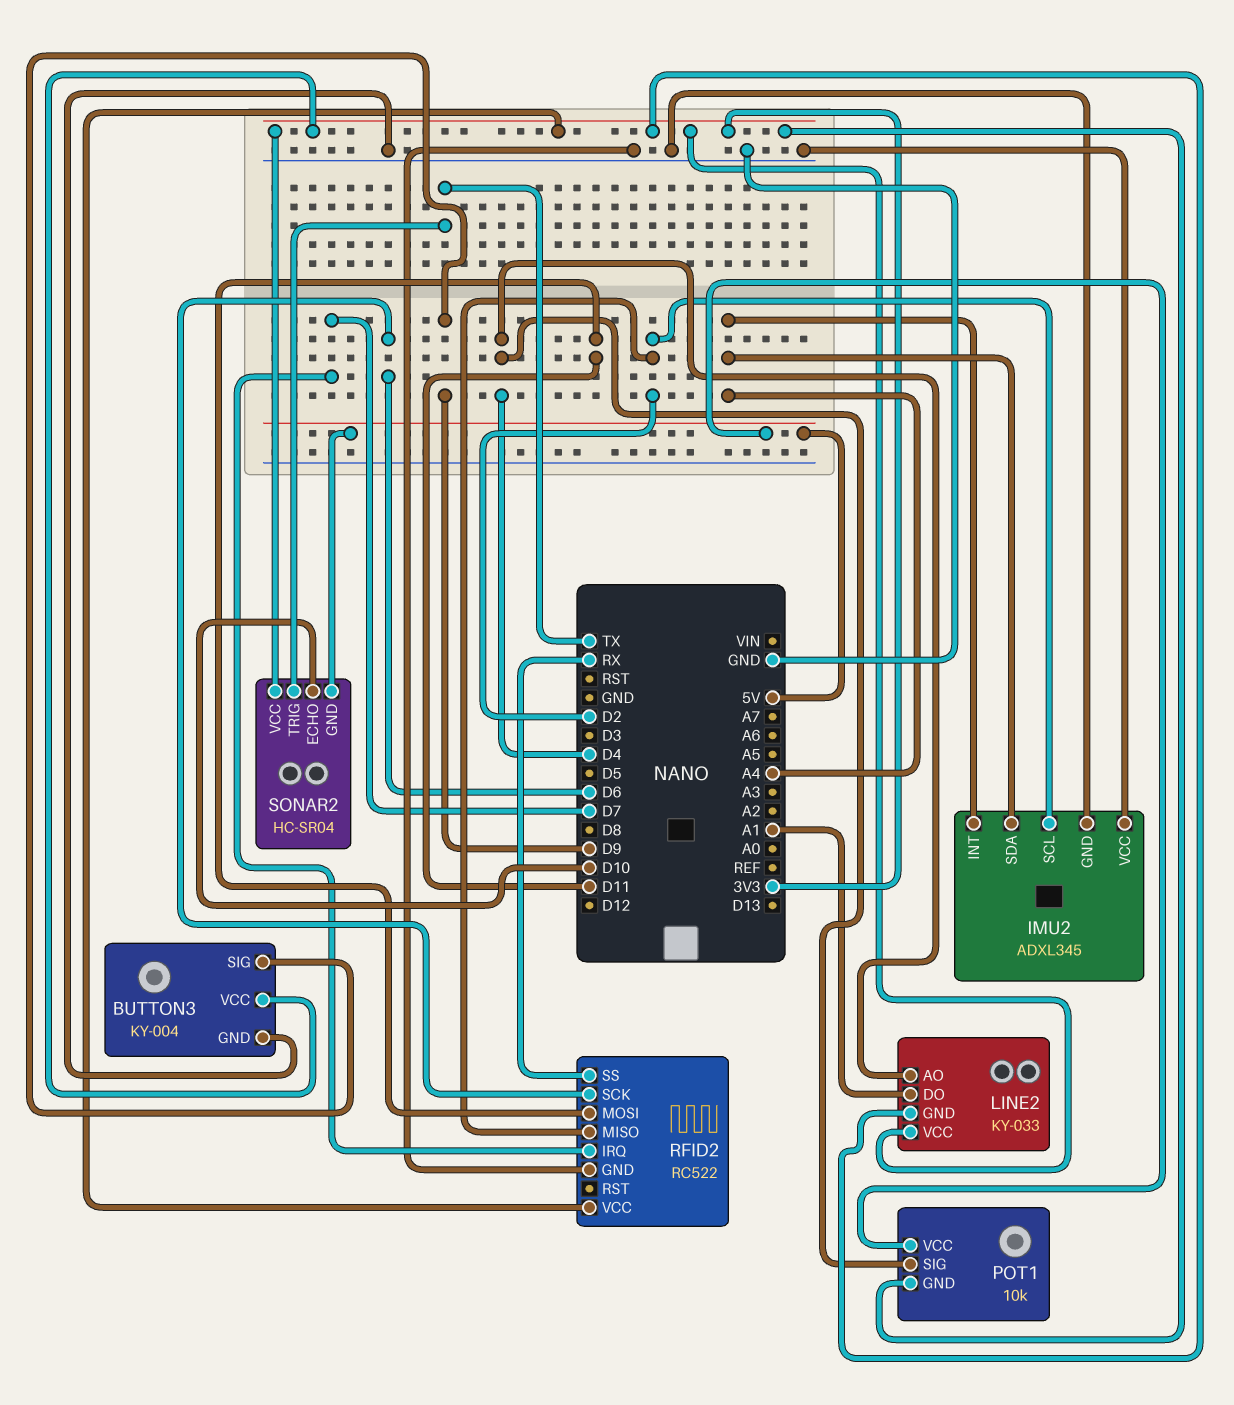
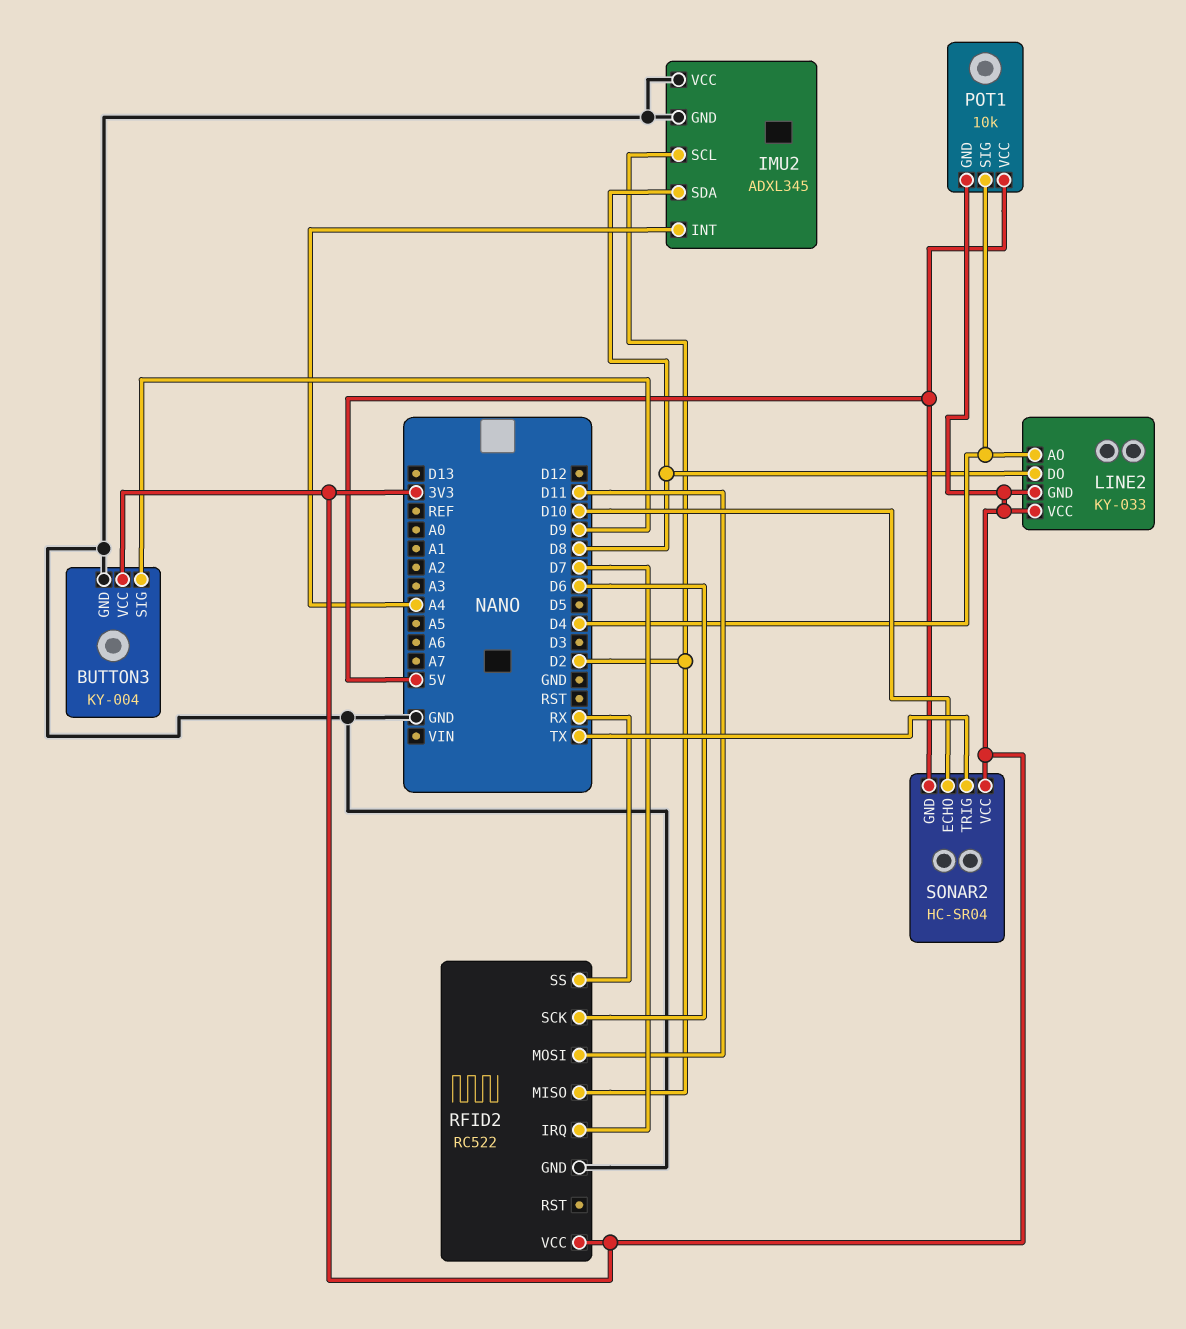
IMU2 pin SDA: A4 -> D8
LINE2 pin DO: A1 -> D8

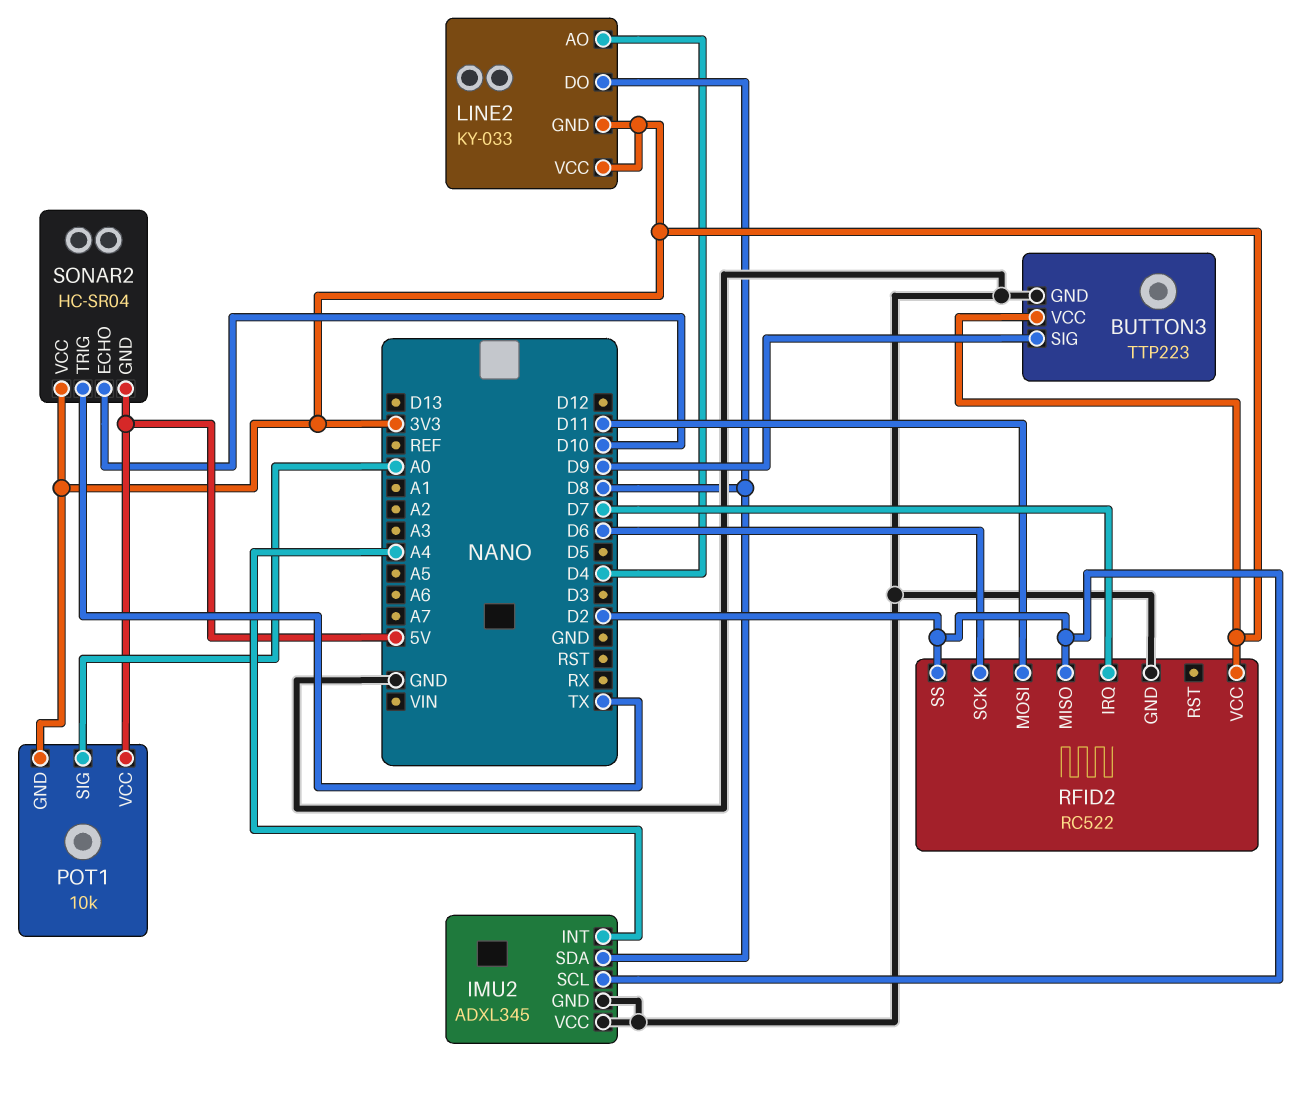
BUTTON3: KY-004 -> TTP223
POT1 pin SIG: D4 -> A0
RFID2 pin SS: RX -> D2

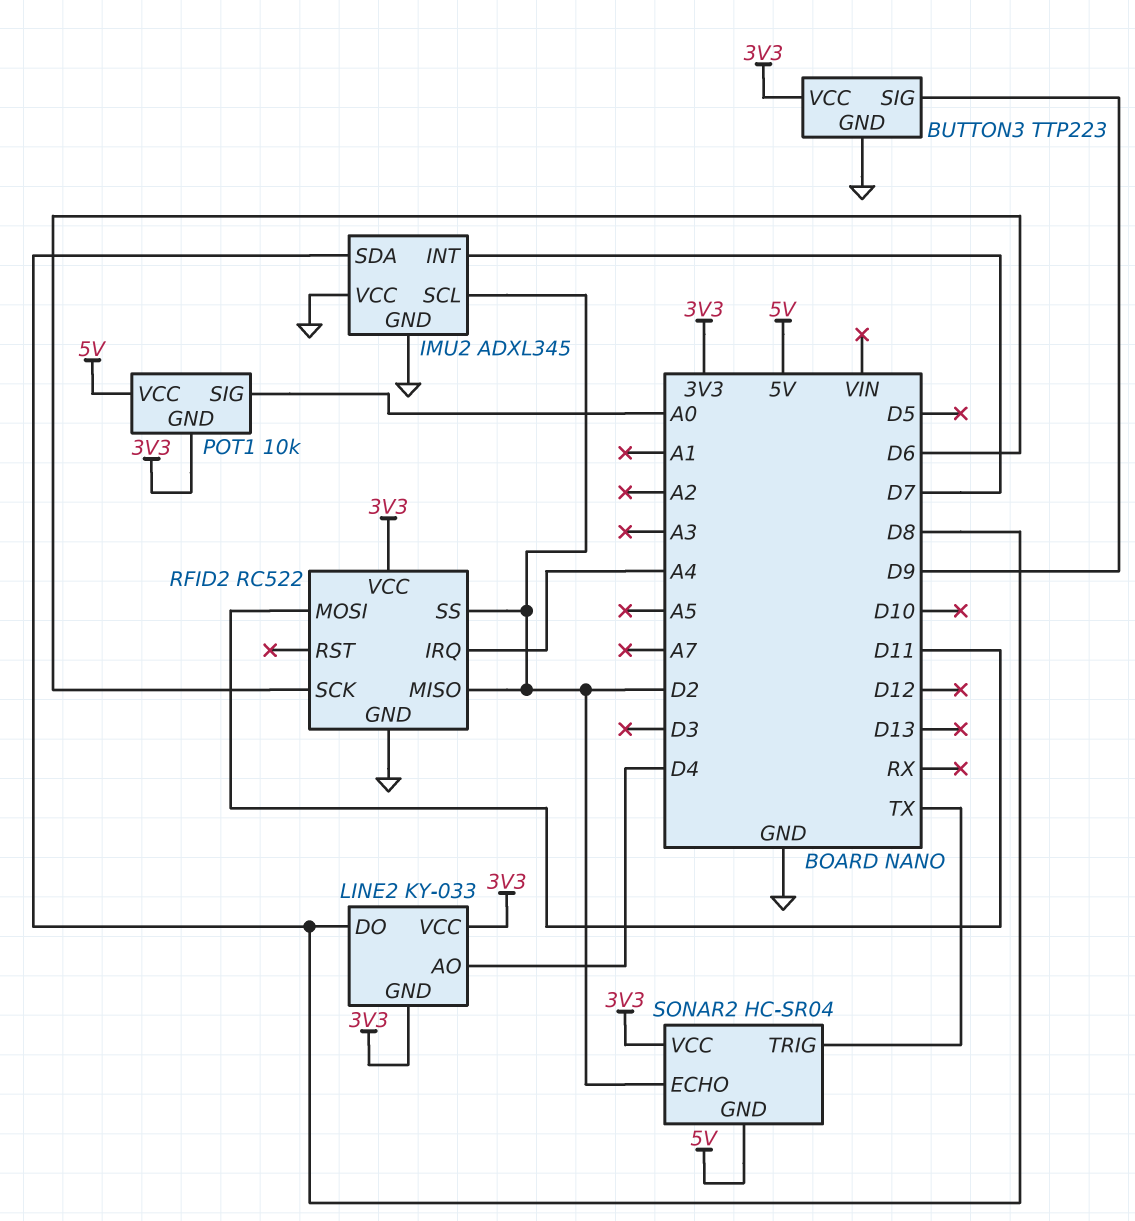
IMU2 pin INT: A4 -> D7
RFID2 pin IRQ: D7 -> A4
SONAR2 pin ECHO: D10 -> D2

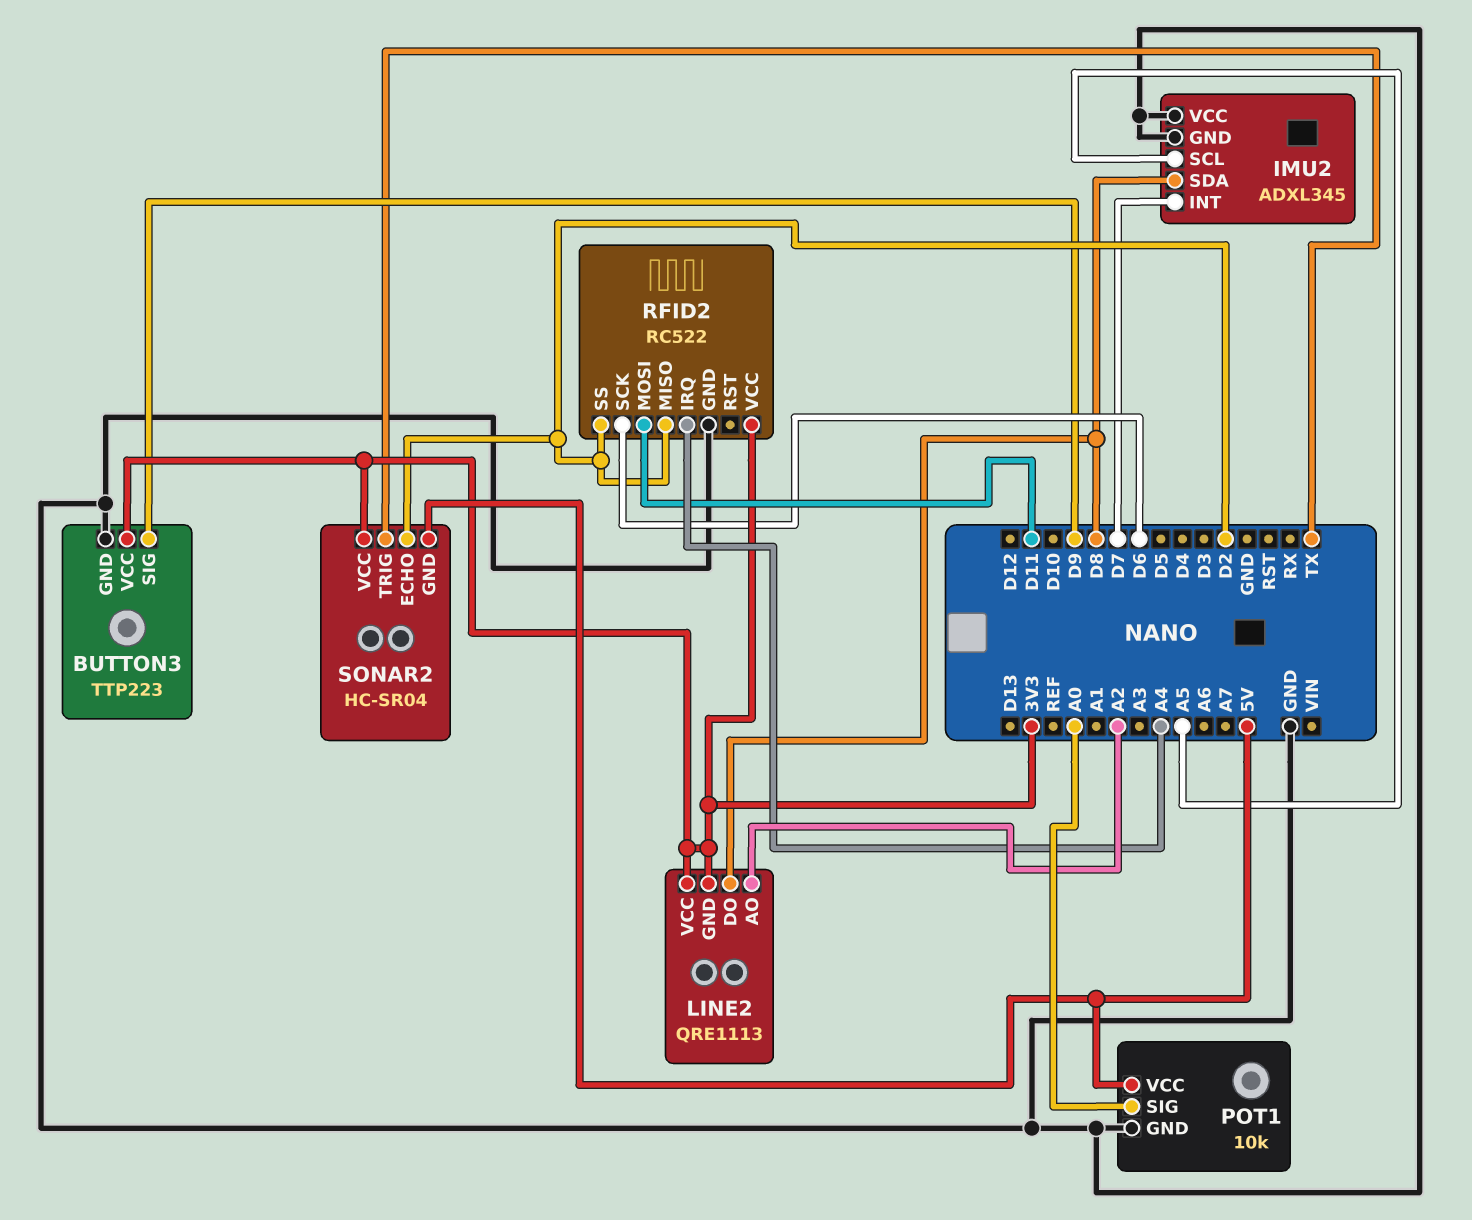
IMU2 pin SCL: D2 -> A5
LINE2: KY-033 -> QRE1113
LINE2 pin AO: D4 -> A2
POT1 pin GND: 3V3 -> GND

